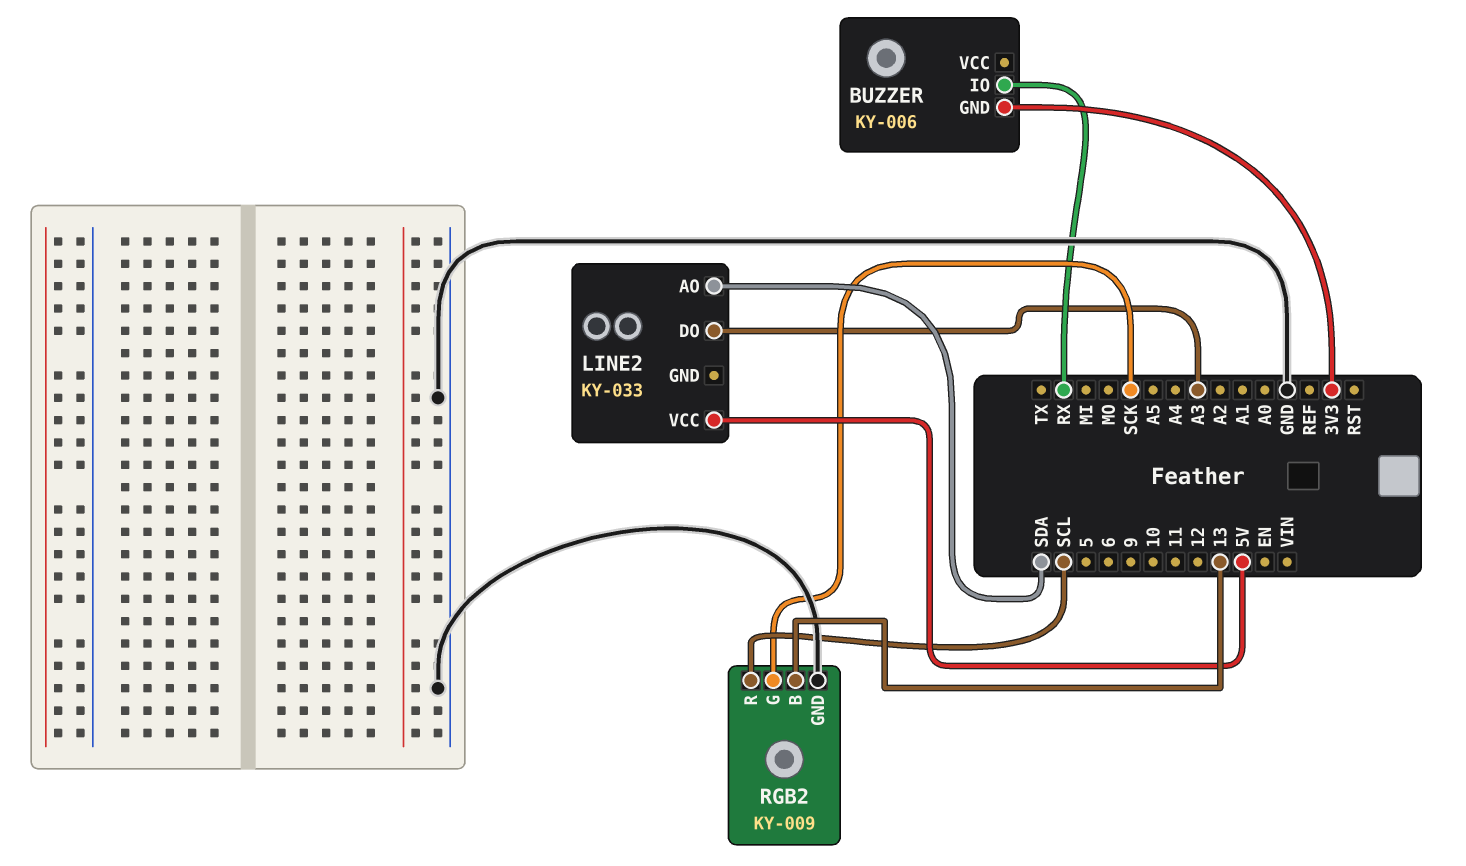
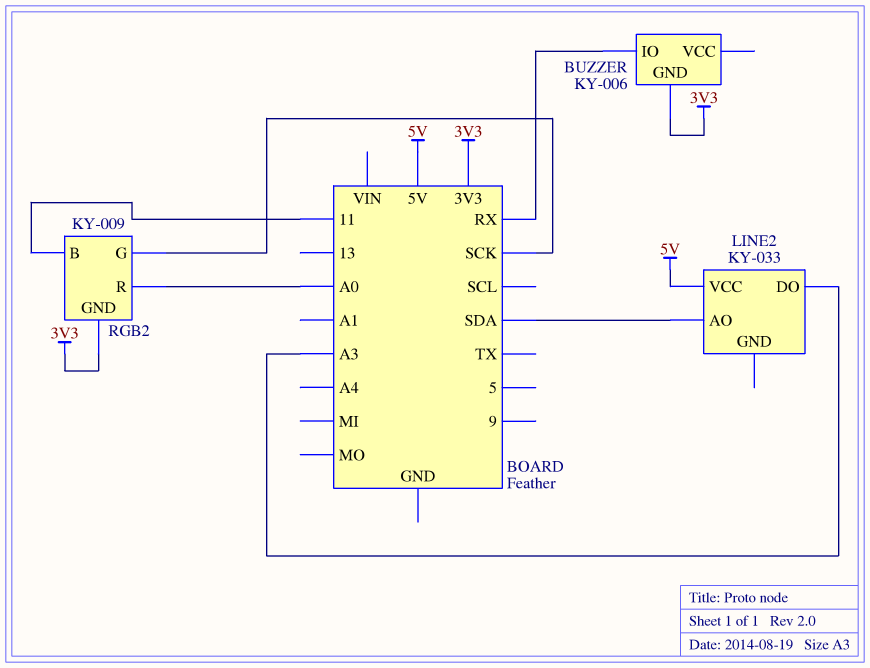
RGB2 pin B: 13 -> 11
RGB2 pin GND: GND -> 3V3
RGB2 pin R: SCL -> A0

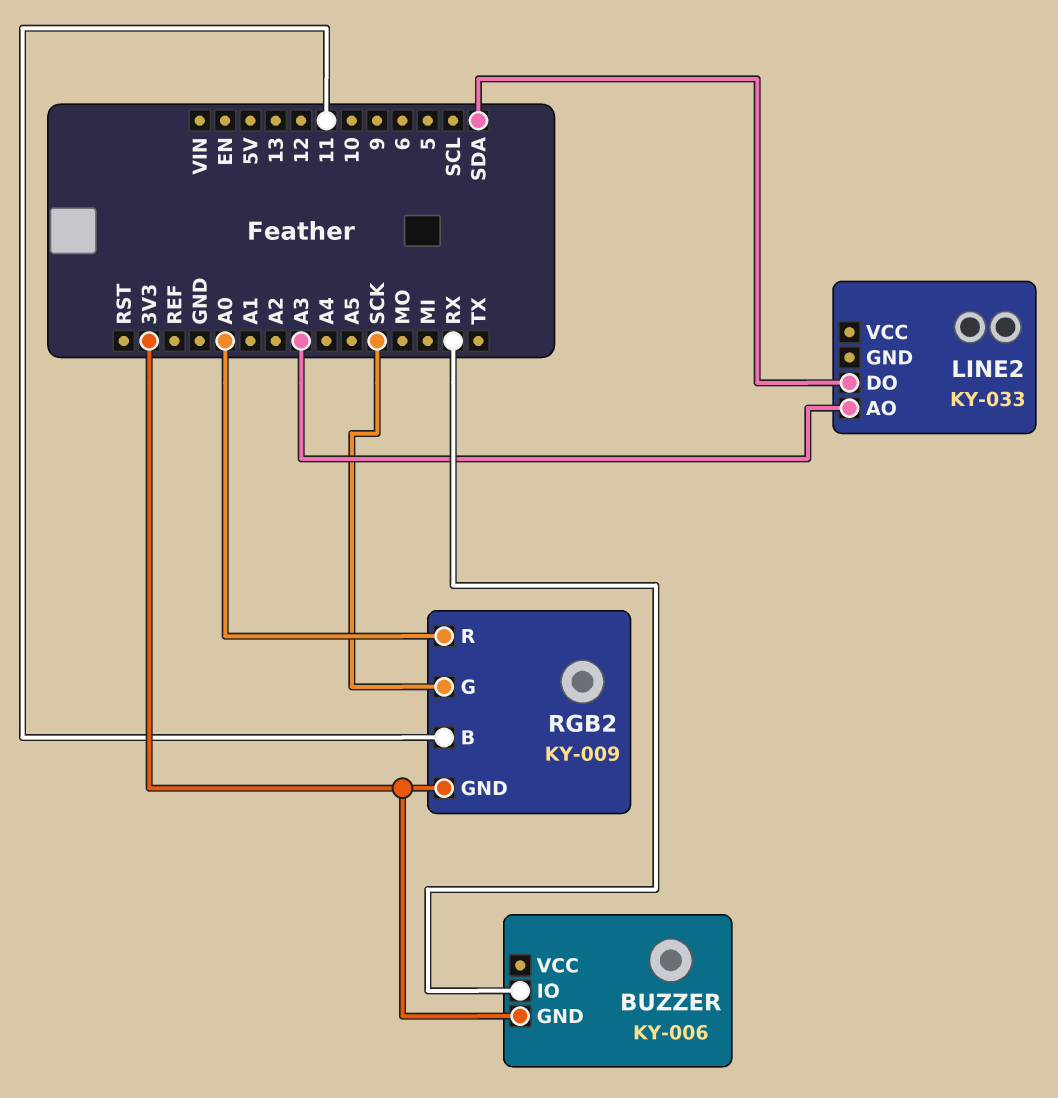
LINE2 pin AO: SDA -> A3
LINE2 pin DO: A3 -> SDA
LINE2 pin VCC: 5V -> none

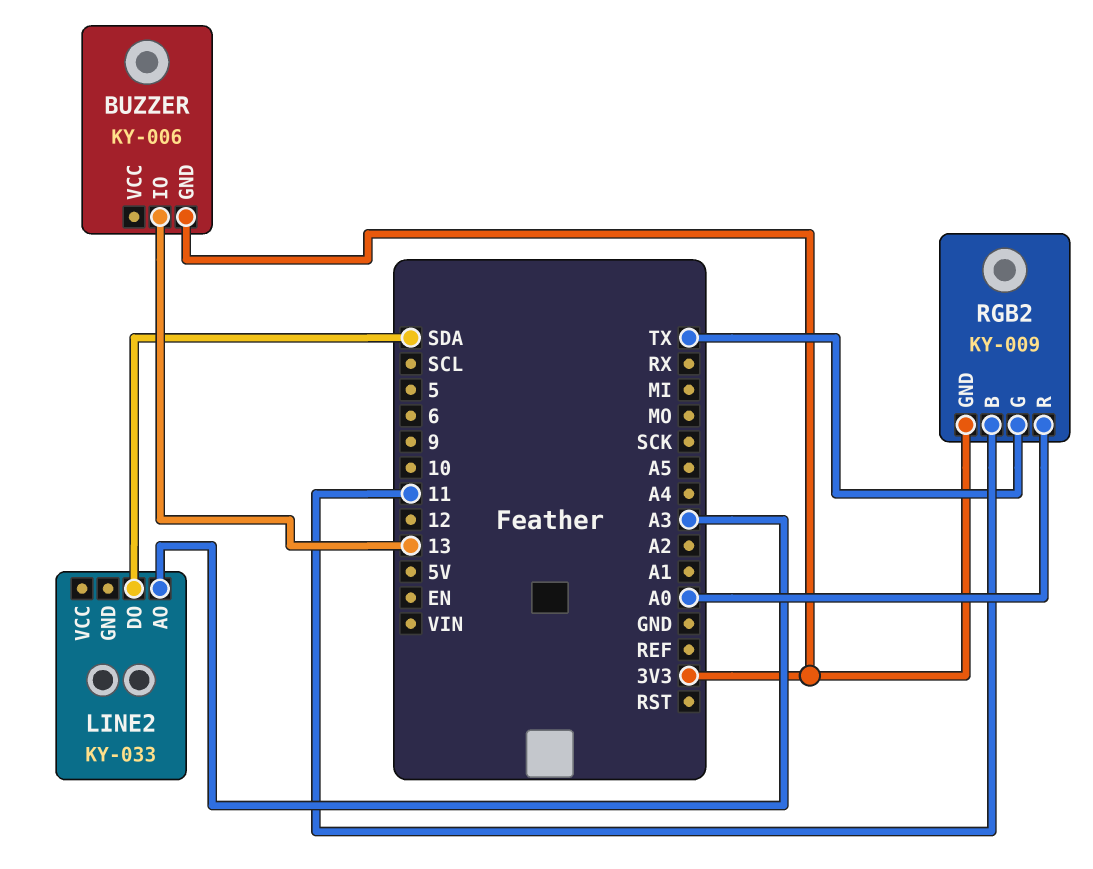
BUZZER pin IO: RX -> 13
RGB2 pin G: SCK -> TX

